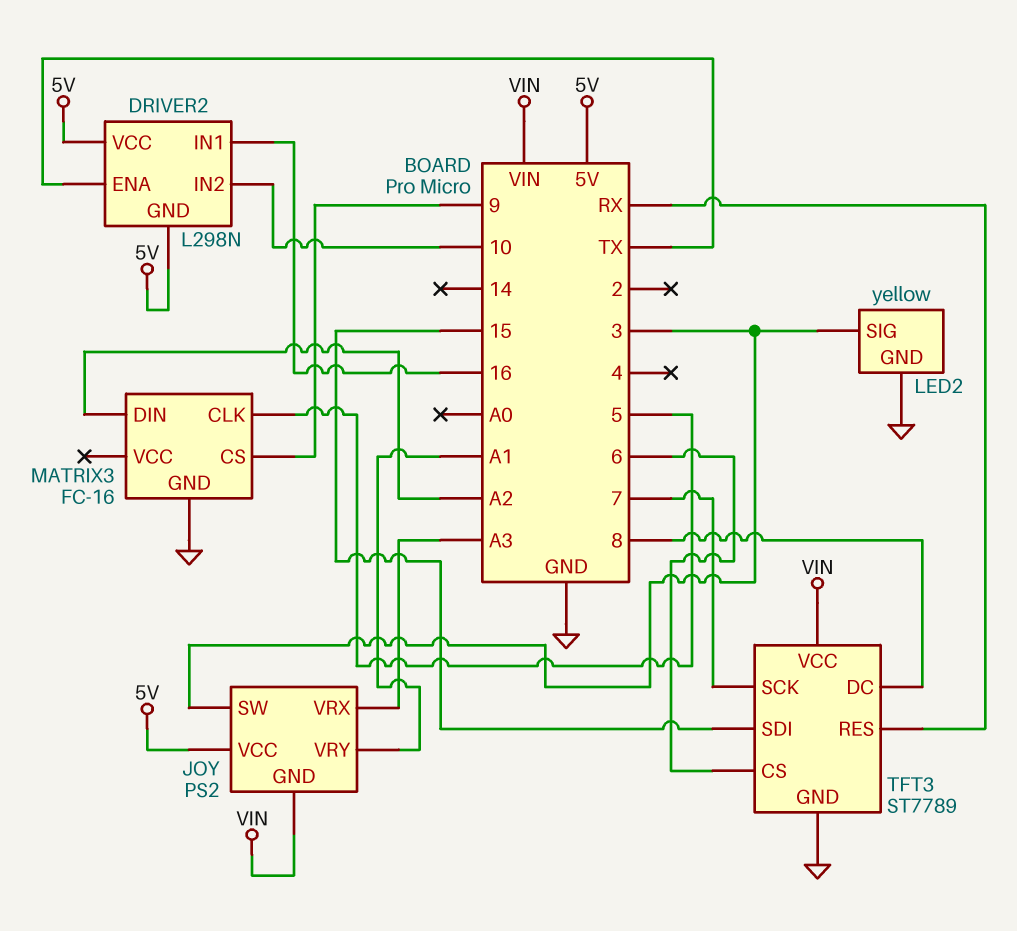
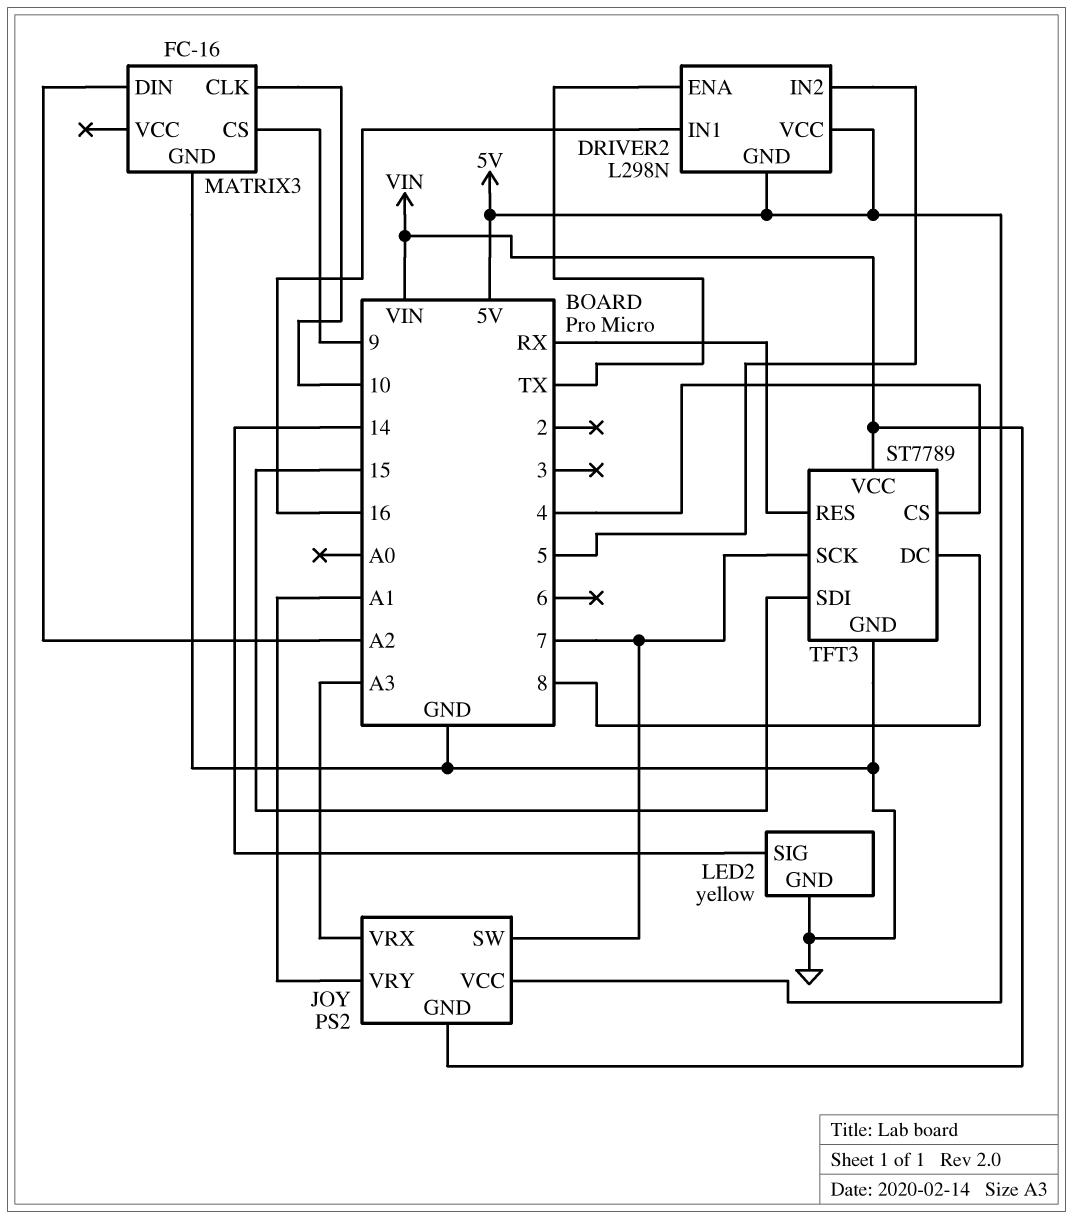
DRIVER2 pin IN2: 10 -> 5
JOY pin SW: 3 -> 7
LED2 pin SIG: 3 -> 14
MATRIX3 pin CLK: 5 -> 10
TFT3 pin CS: 6 -> 4

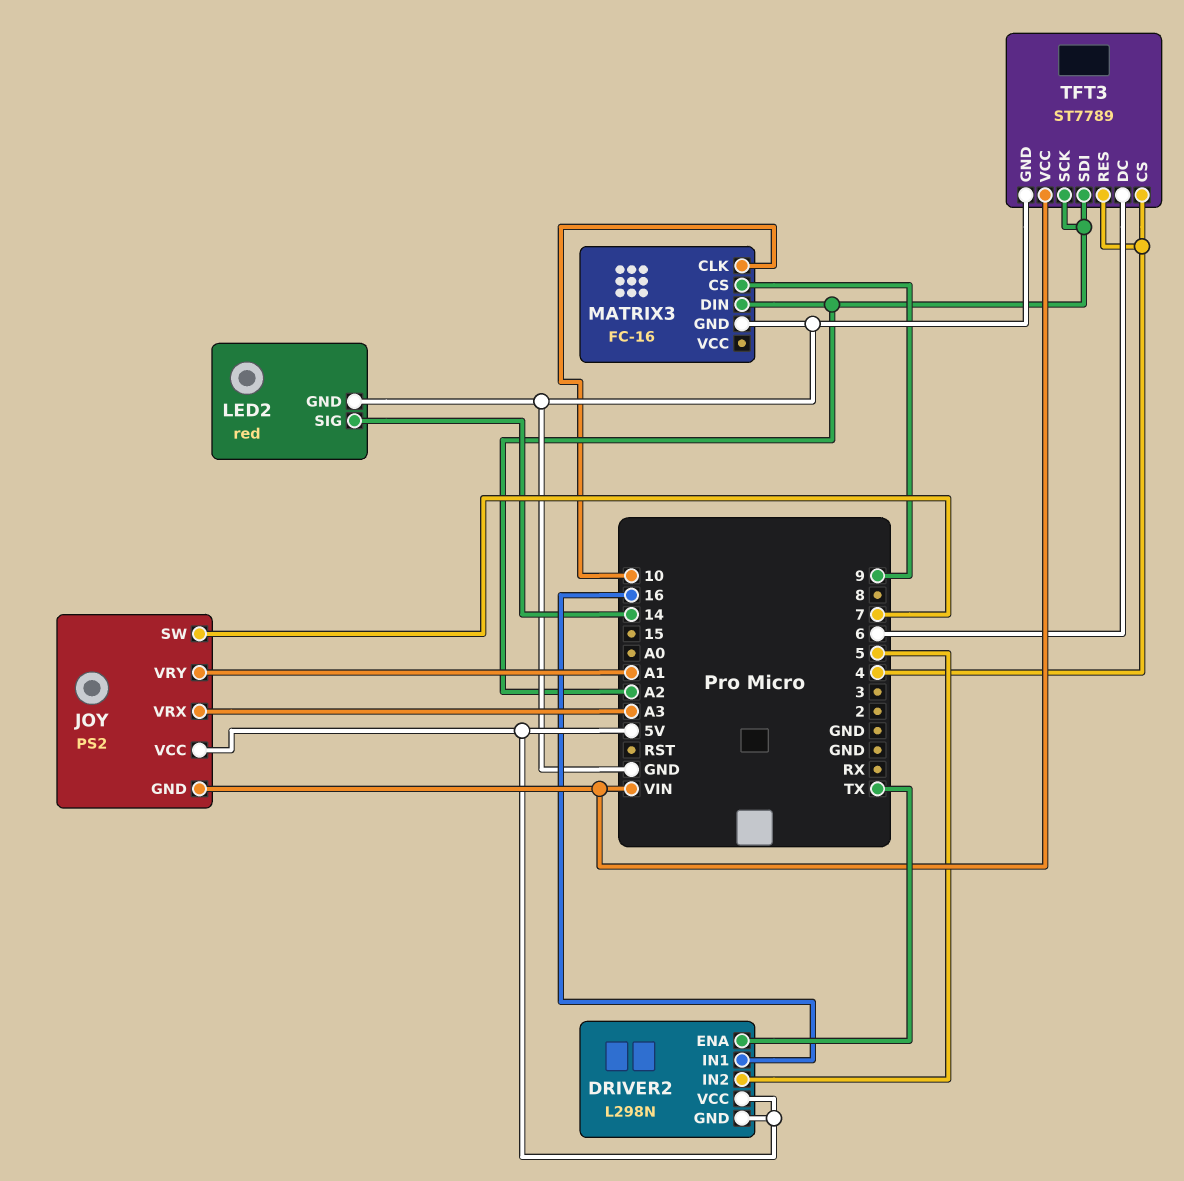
LED2: yellow -> red
TFT3 pin DC: 8 -> 6
TFT3 pin RES: RX -> 4
TFT3 pin SCK: 7 -> A2
TFT3 pin SDI: 15 -> A2

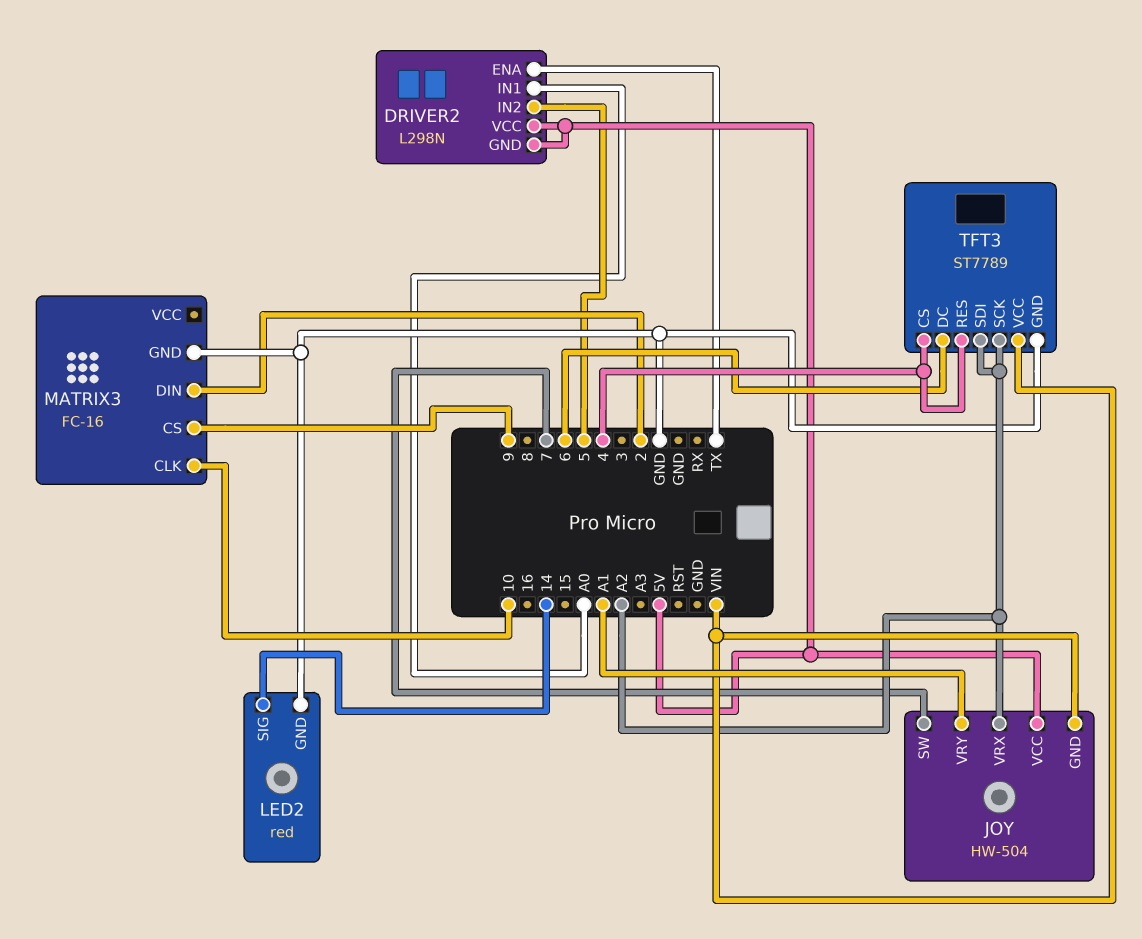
DRIVER2 pin IN1: 16 -> A0
JOY: PS2 -> HW-504
JOY pin VRX: A3 -> A2
MATRIX3 pin DIN: A2 -> 2

